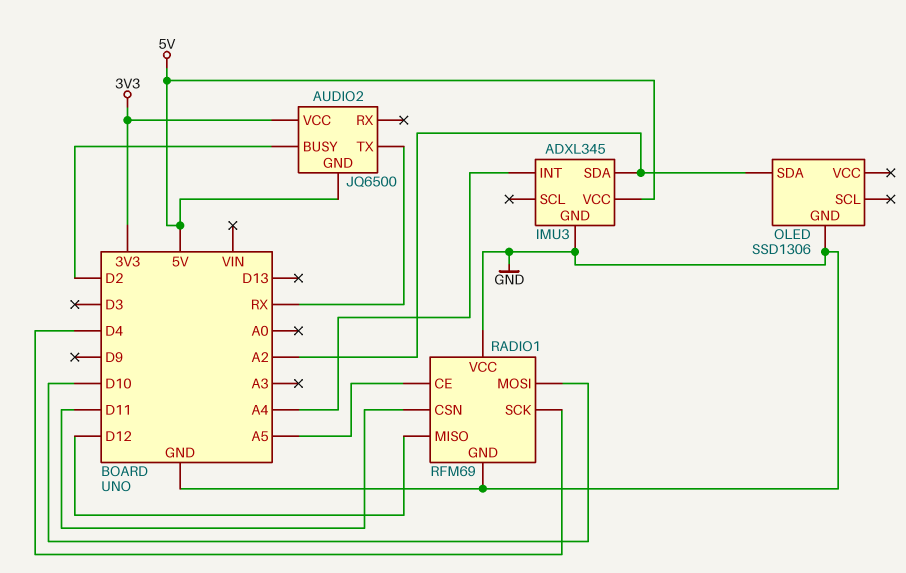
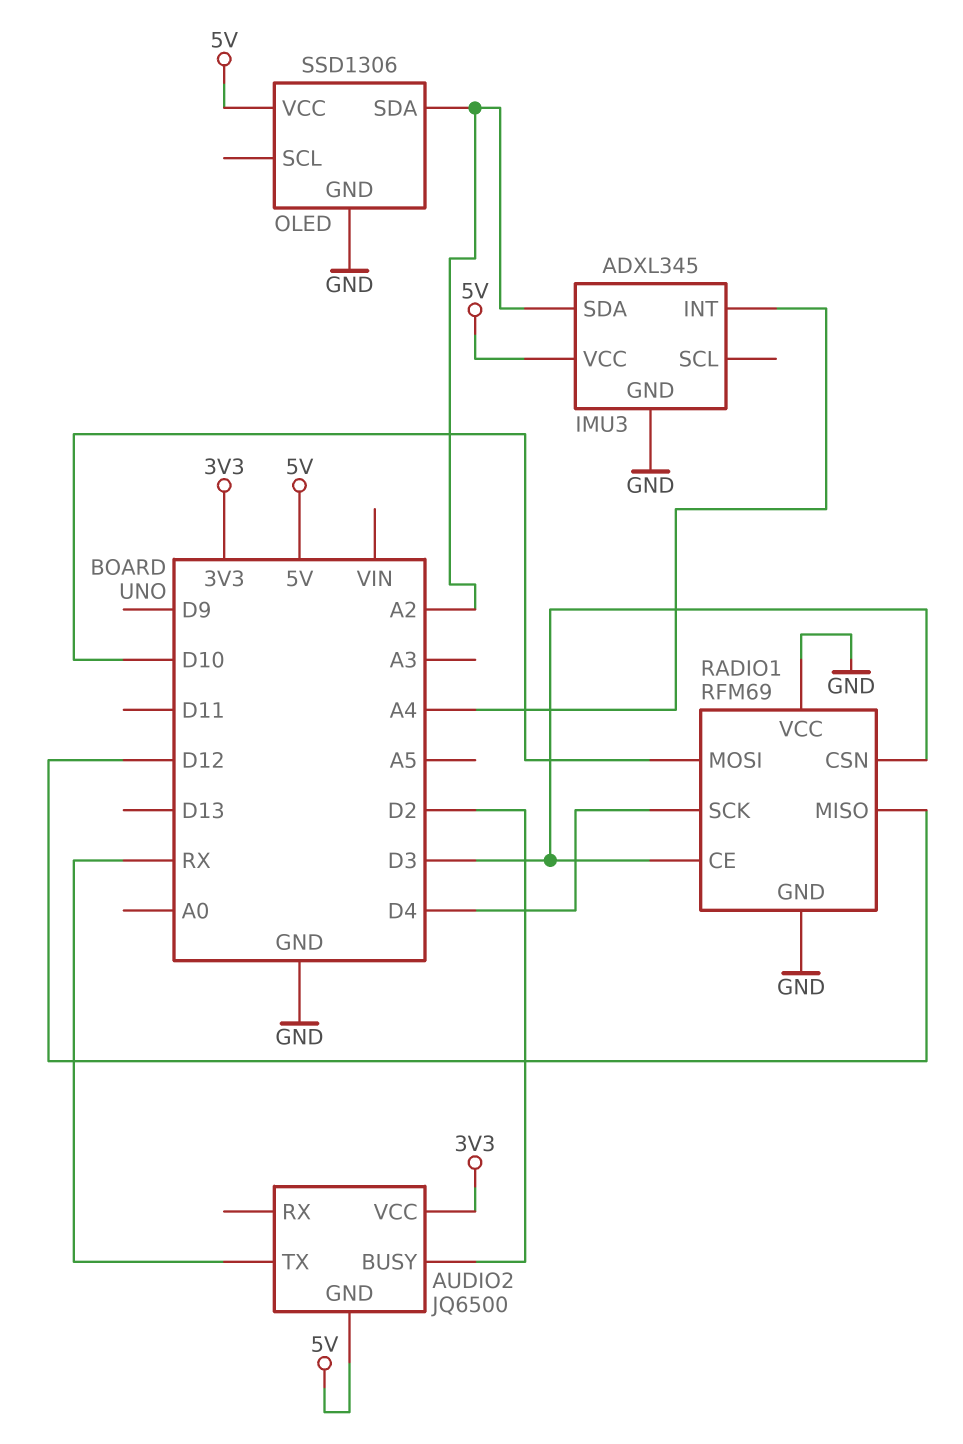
OLED pin VCC: none -> 5V
RADIO1 pin CE: A5 -> D3
RADIO1 pin CSN: D11 -> D3

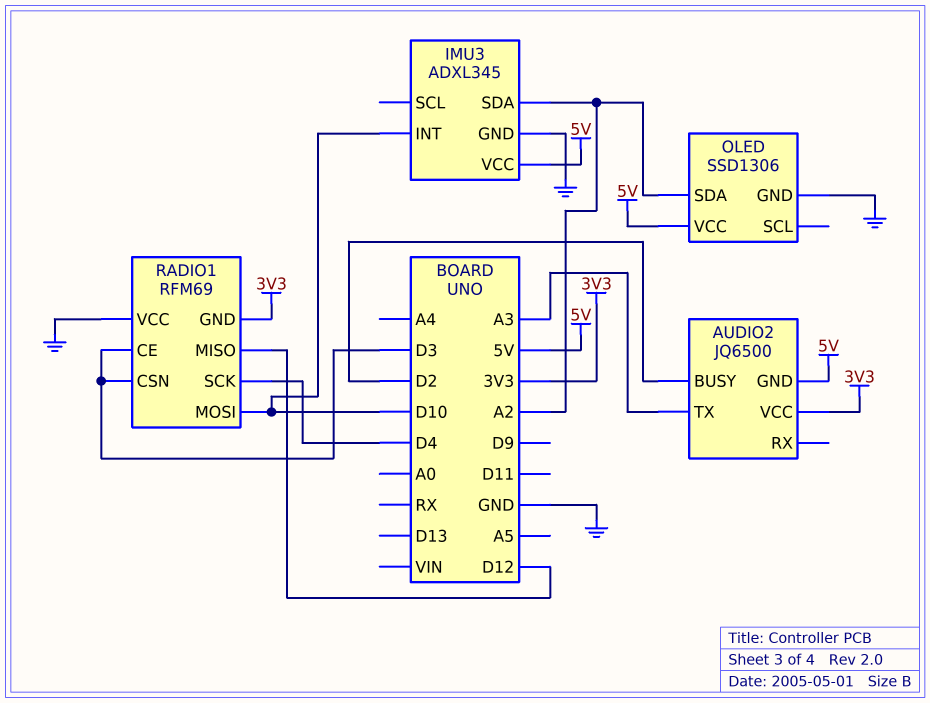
AUDIO2 pin TX: RX -> A3
IMU3 pin INT: A4 -> D10
RADIO1 pin GND: GND -> 3V3

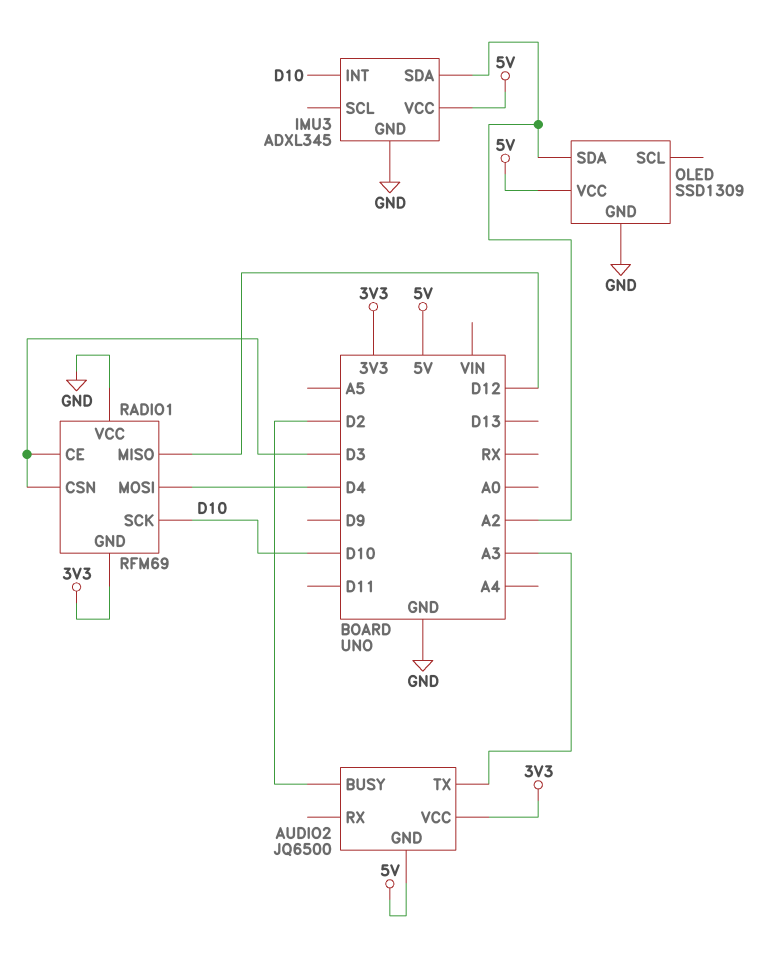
OLED: SSD1306 -> SSD1309
RADIO1 pin MOSI: D10 -> D4
RADIO1 pin SCK: D4 -> D10

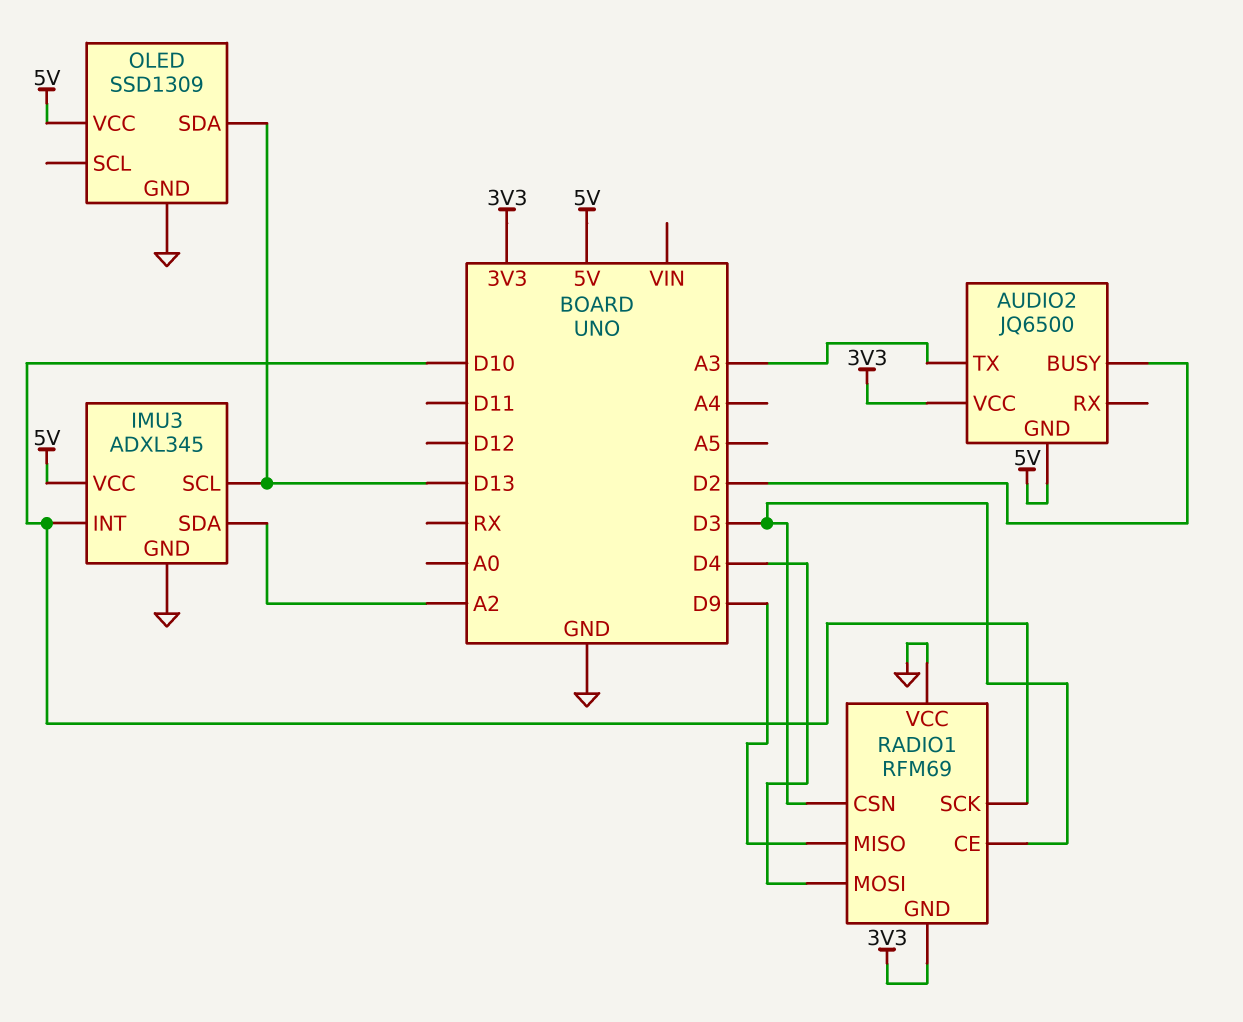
IMU3 pin SCL: none -> D13
OLED pin SDA: A2 -> D13
RADIO1 pin MISO: D12 -> D9

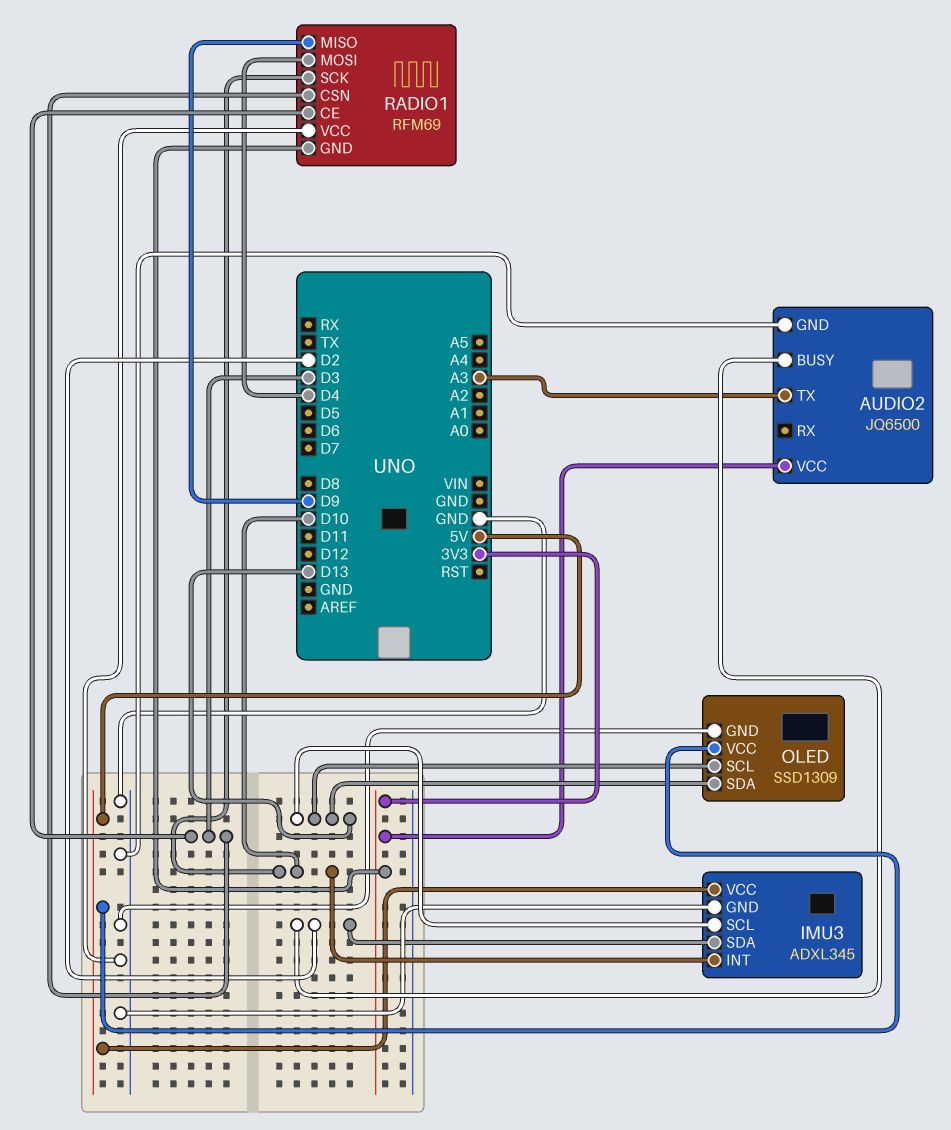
AUDIO2 pin GND: 5V -> GND
IMU3 pin SDA: A2 -> D2
OLED pin SCL: none -> D13

